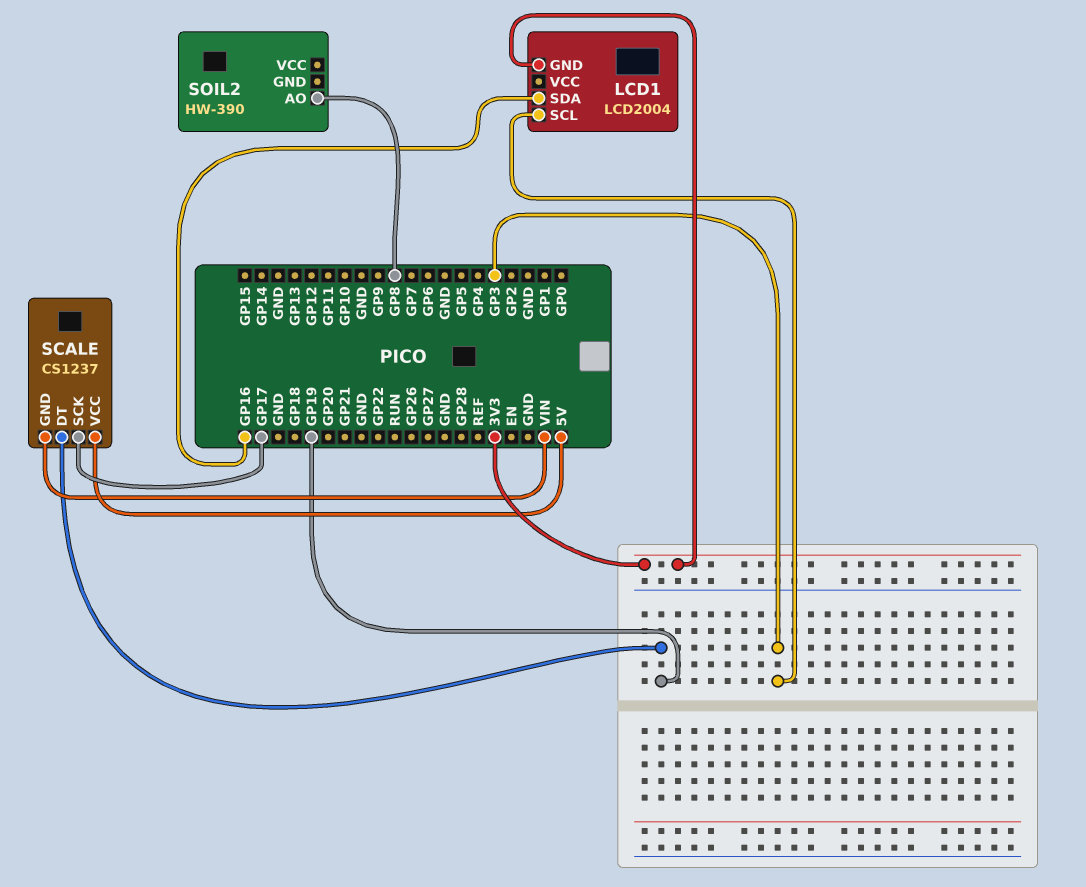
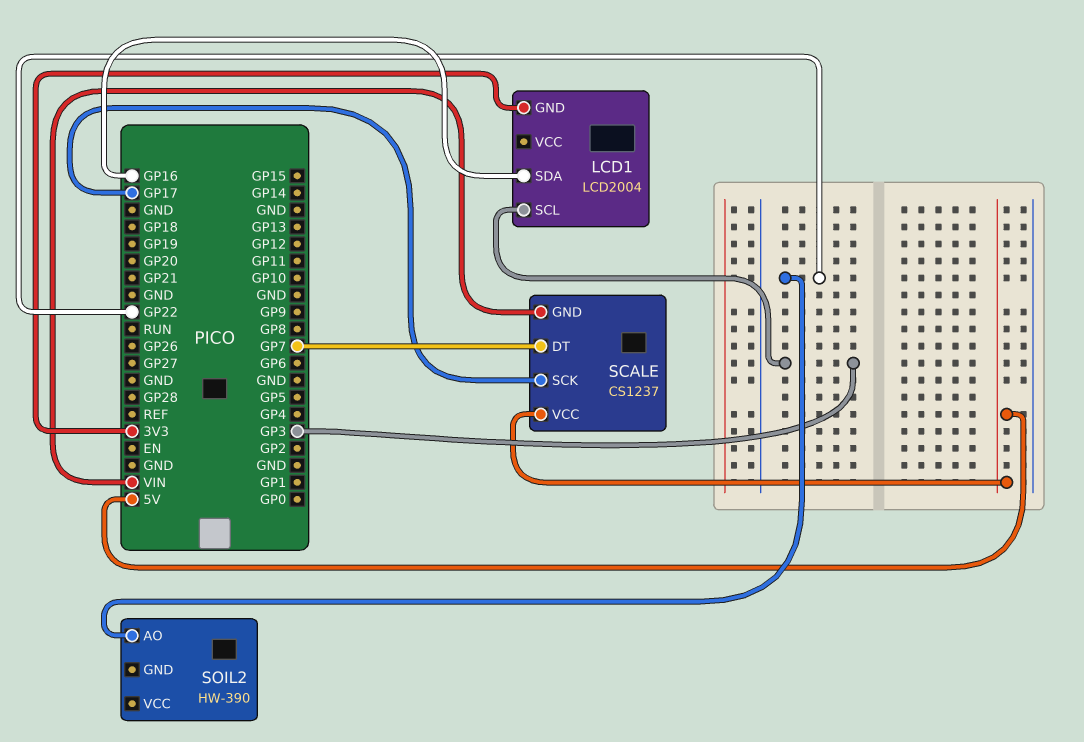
SCALE pin DT: GP19 -> GP7
SOIL2 pin AO: GP8 -> GP22

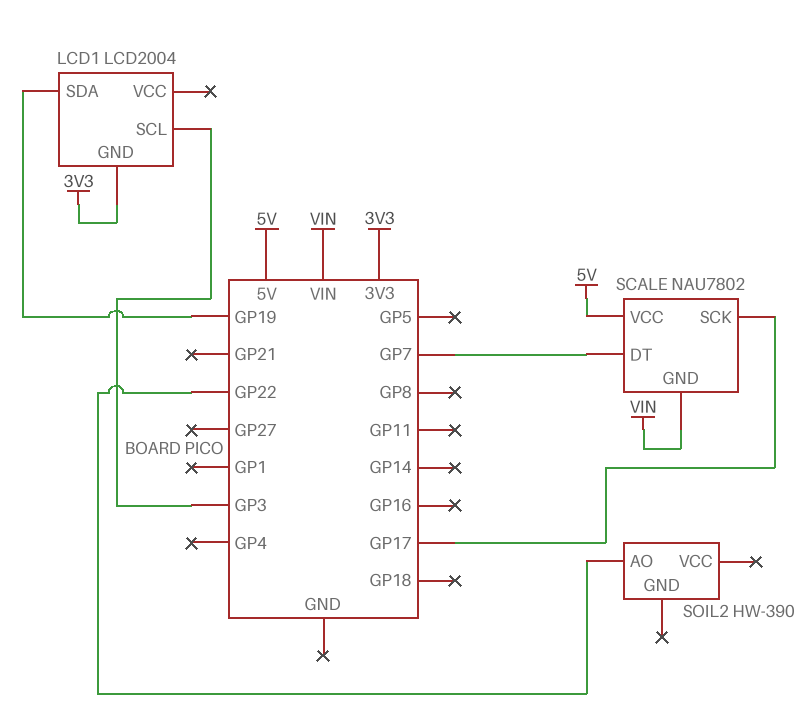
LCD1 pin SDA: GP16 -> GP19
SCALE: CS1237 -> NAU7802

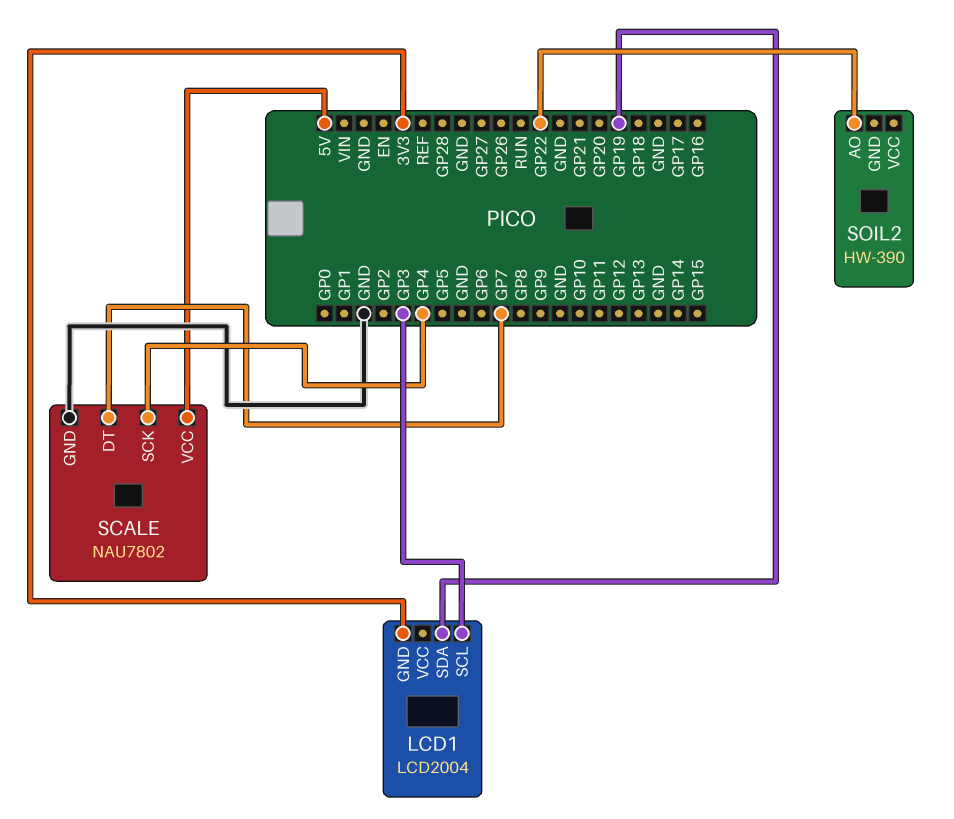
SCALE pin GND: VIN -> GND
SCALE pin SCK: GP17 -> GP4

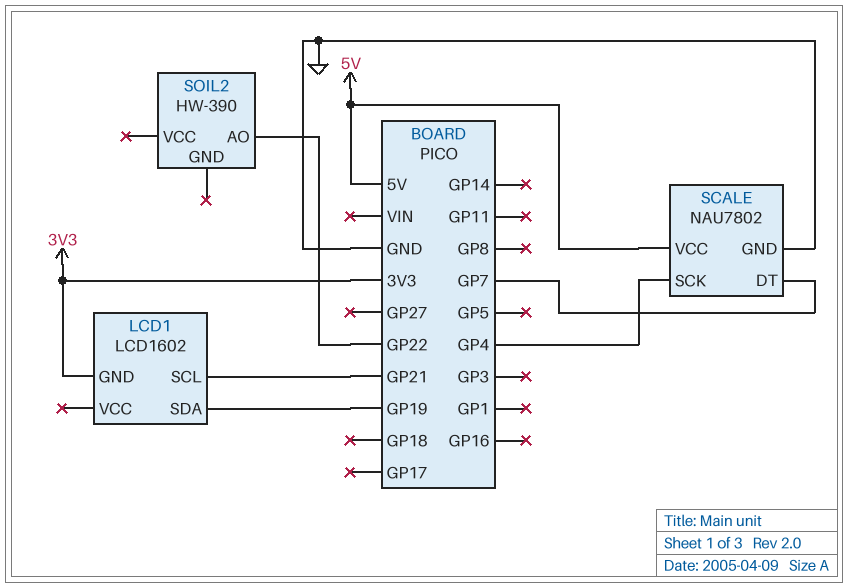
LCD1: LCD2004 -> LCD1602
LCD1 pin SCL: GP3 -> GP21

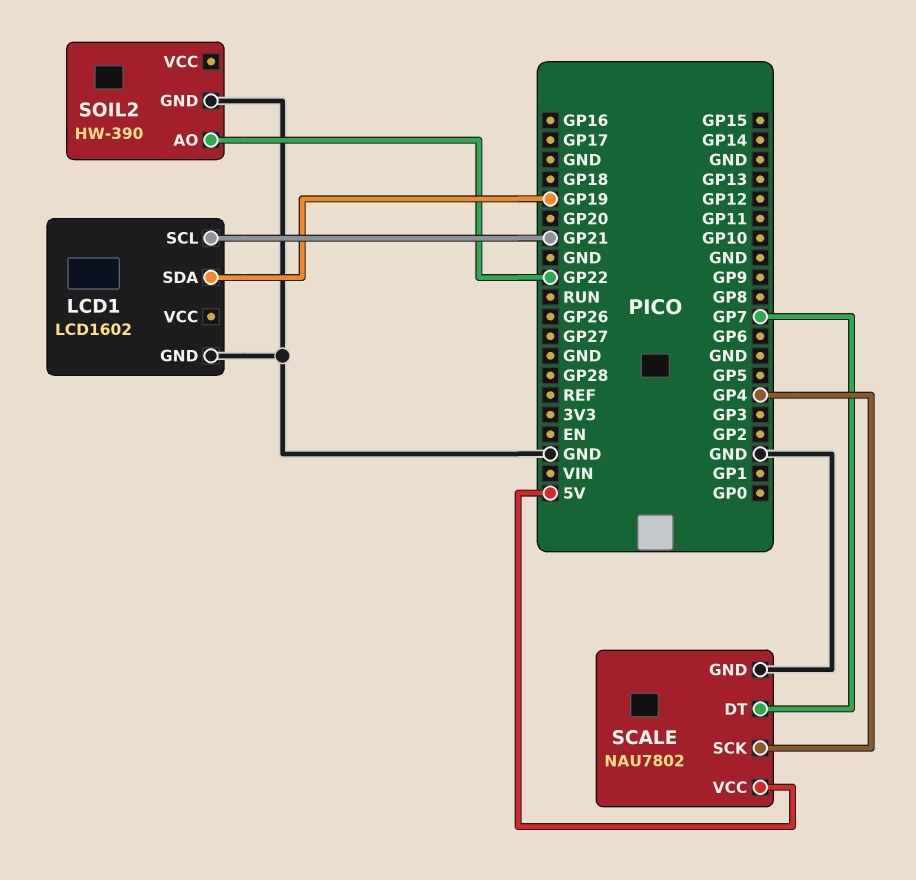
LCD1 pin GND: 3V3 -> GND
SOIL2 pin GND: none -> GND

